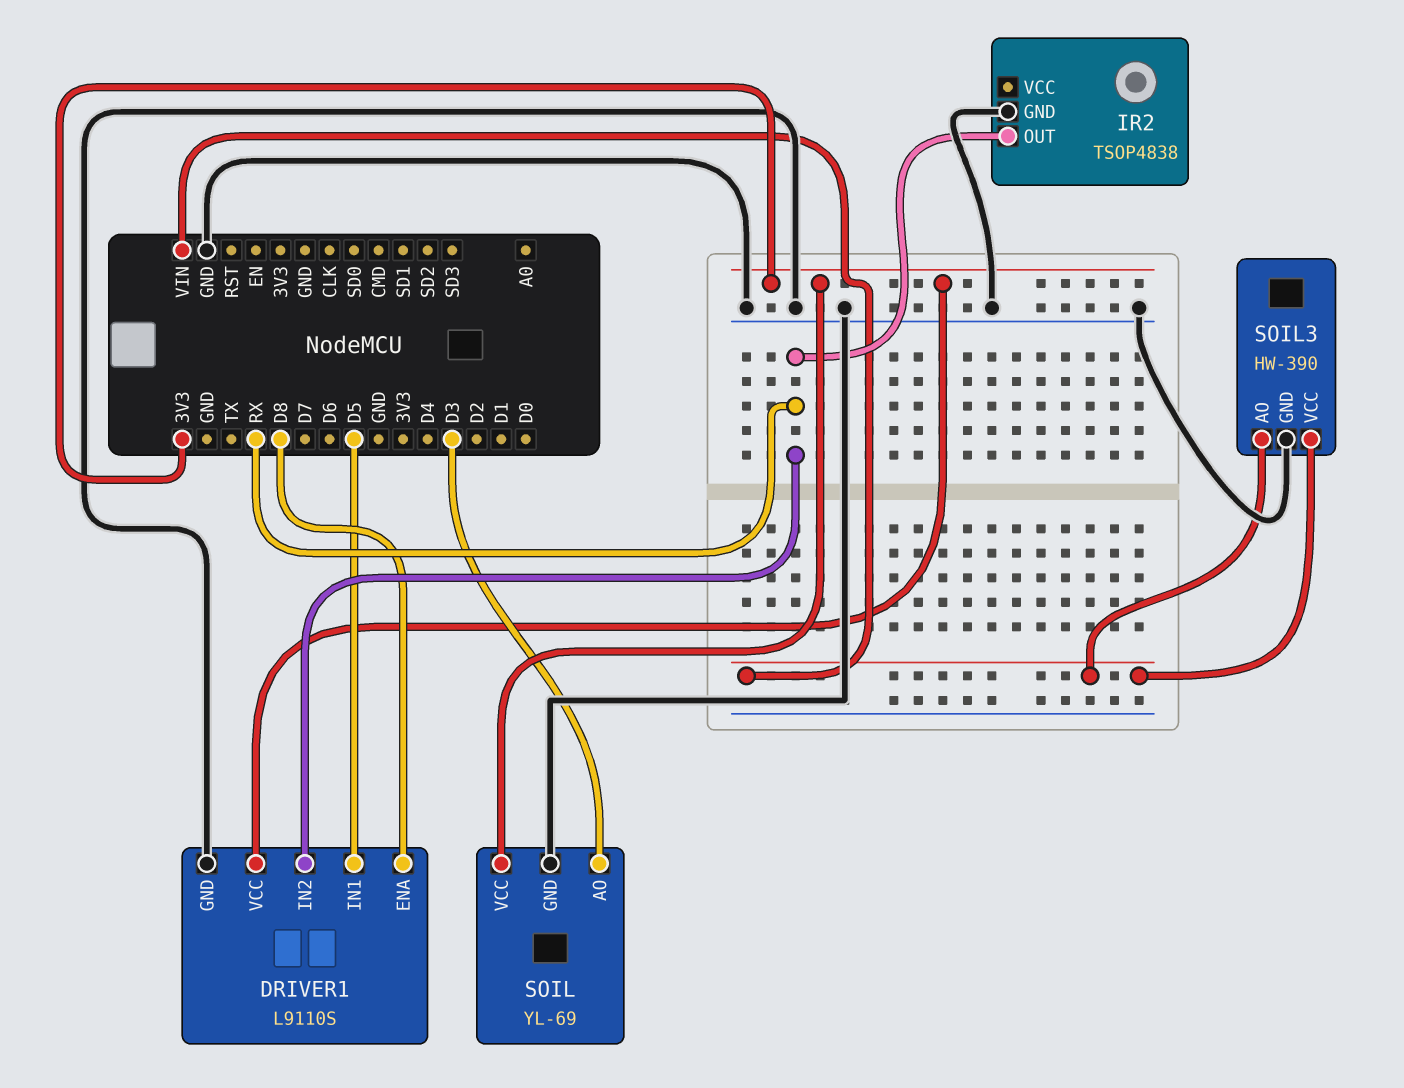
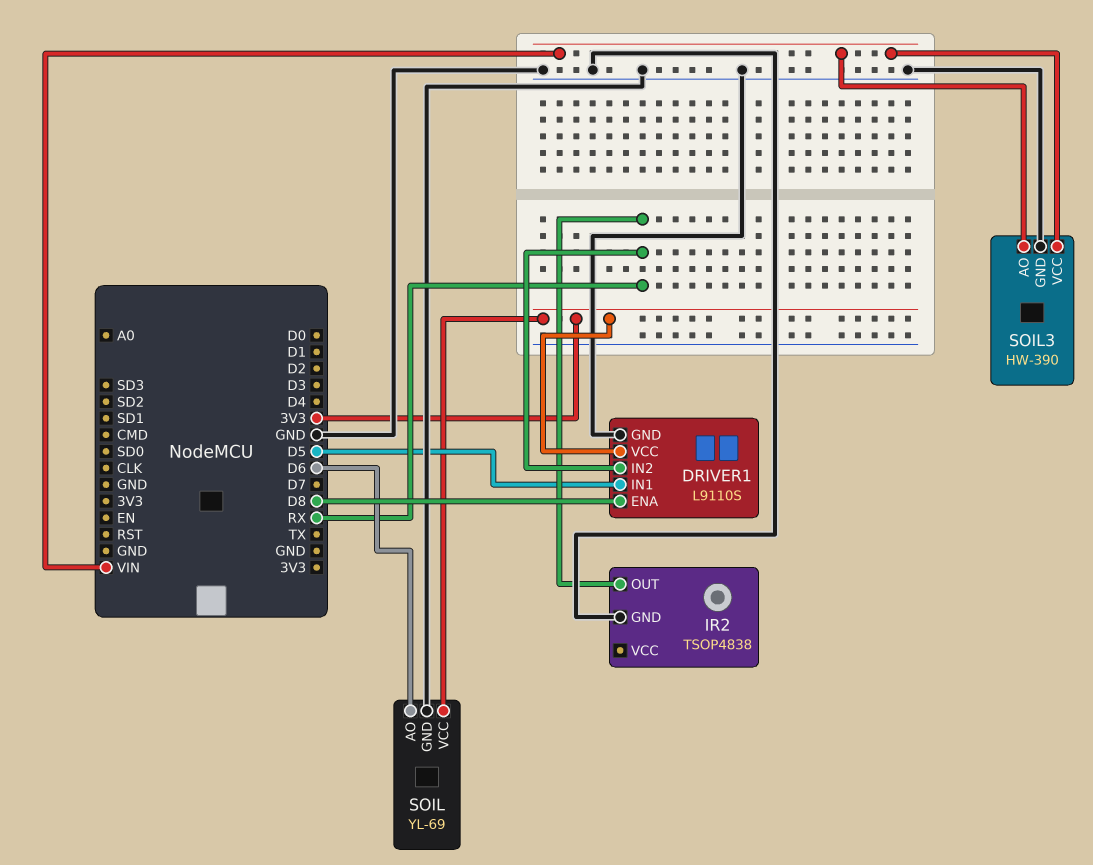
SOIL pin AO: D3 -> D6

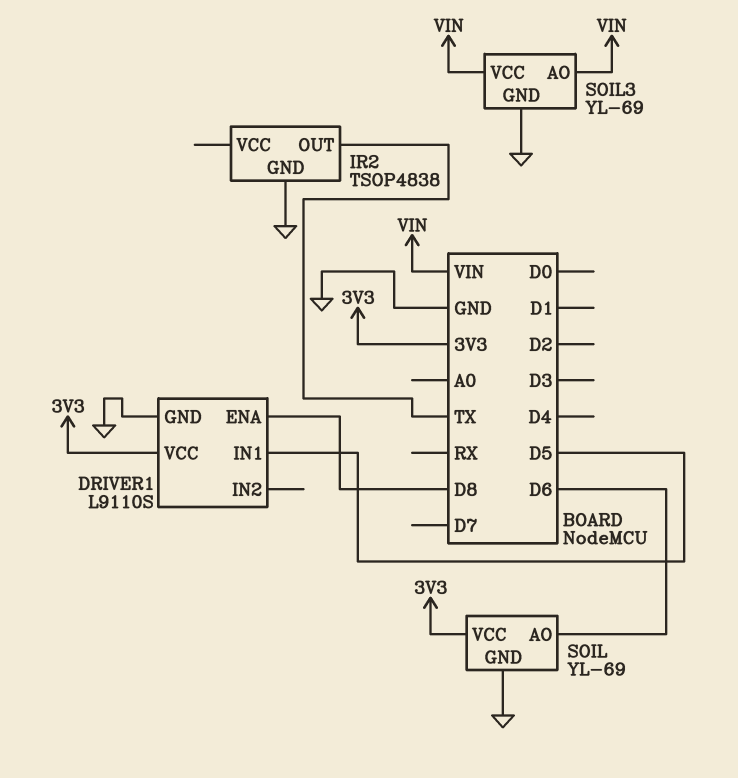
DRIVER1 pin IN2: RX -> none
IR2 pin OUT: RX -> TX
SOIL3: HW-390 -> YL-69

